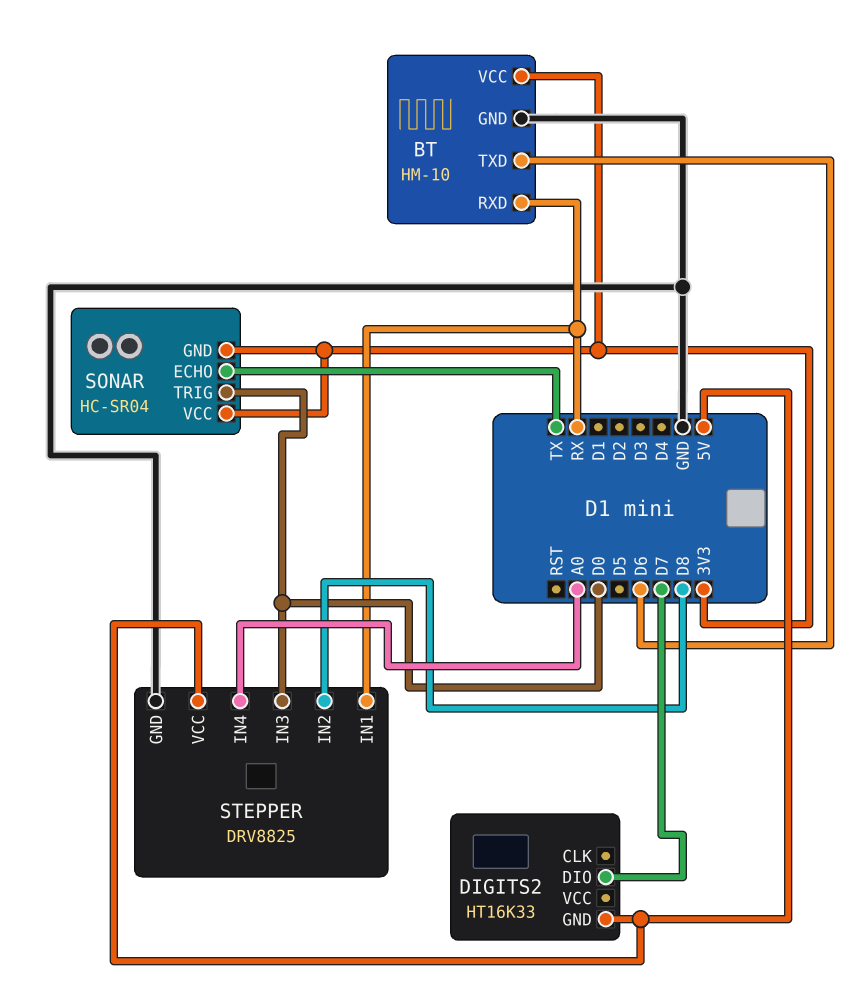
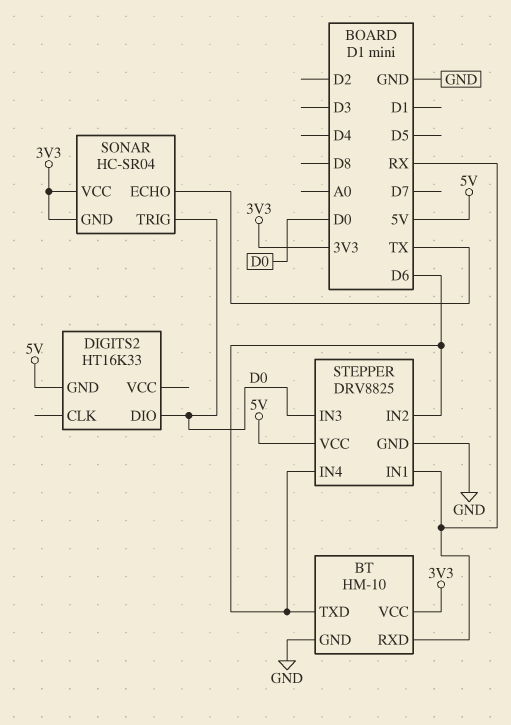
DIGITS2 pin DIO: D7 -> D0
STEPPER pin IN2: D8 -> D6
STEPPER pin IN4: A0 -> D6

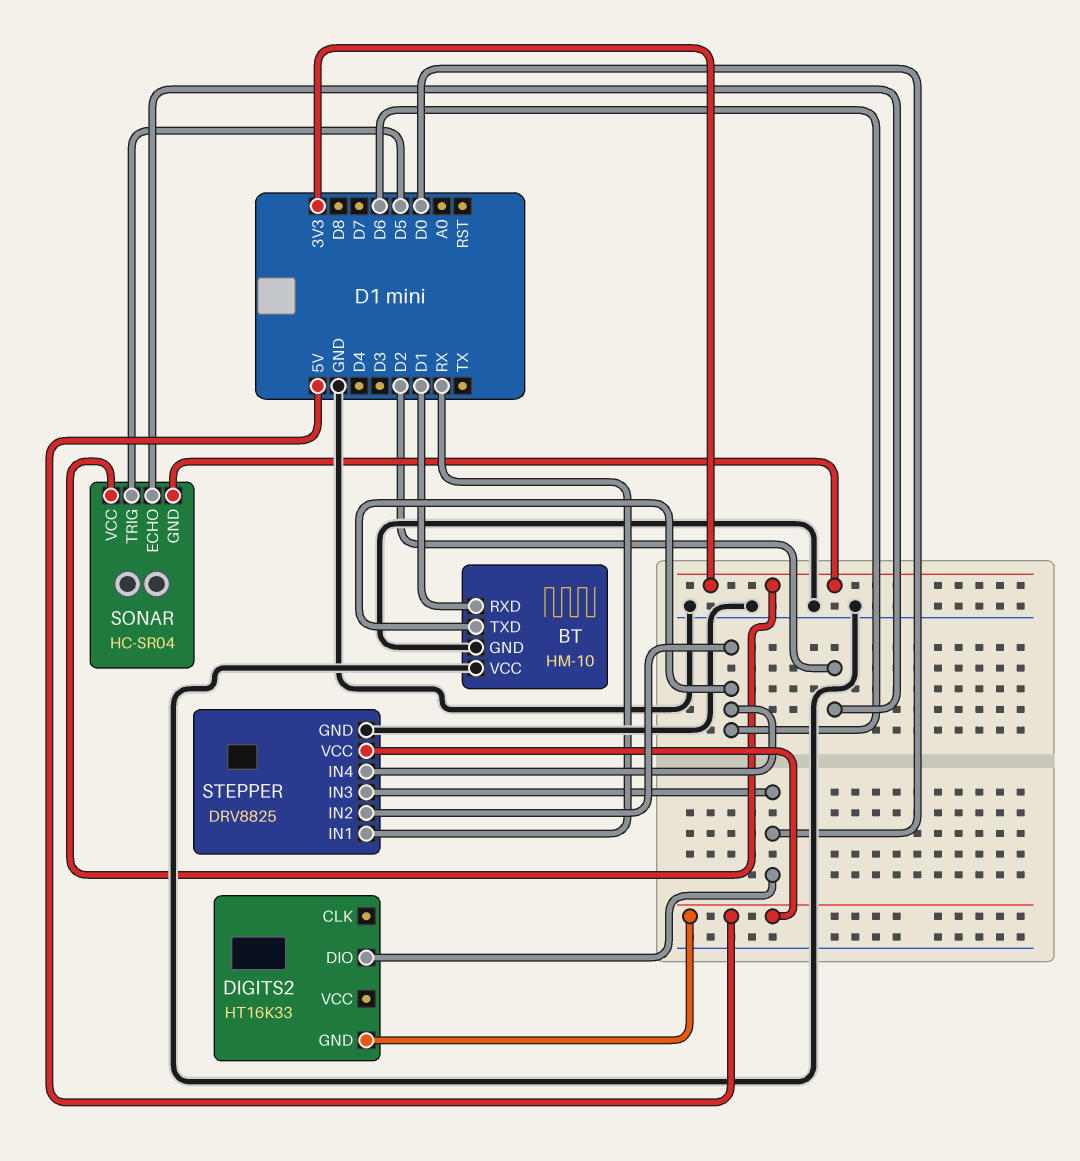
BT pin RXD: RX -> D1
BT pin VCC: 3V3 -> GND
SONAR pin ECHO: TX -> D2
SONAR pin TRIG: D0 -> D5

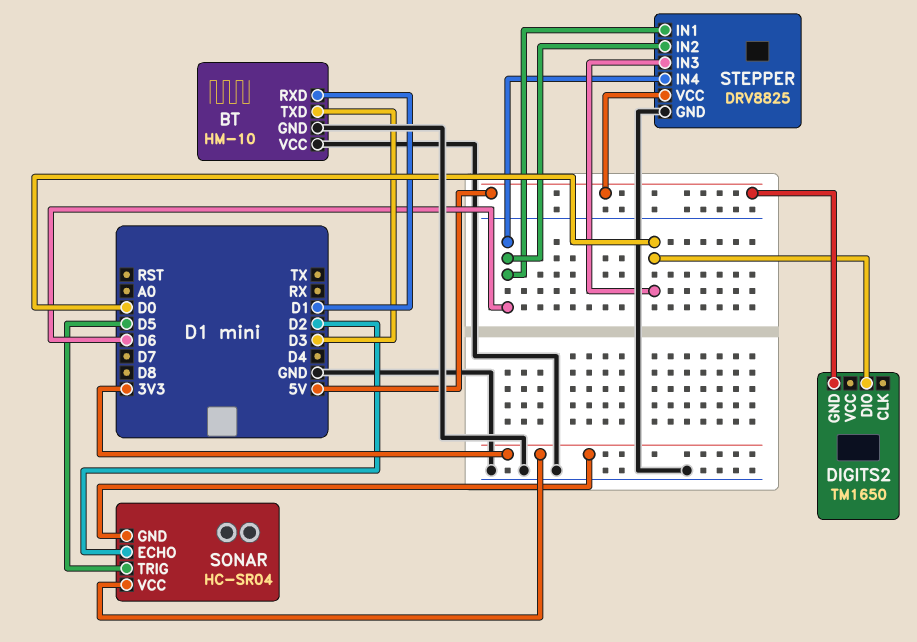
BT pin TXD: D6 -> D3
DIGITS2: HT16K33 -> TM1650
STEPPER pin IN1: RX -> D6

